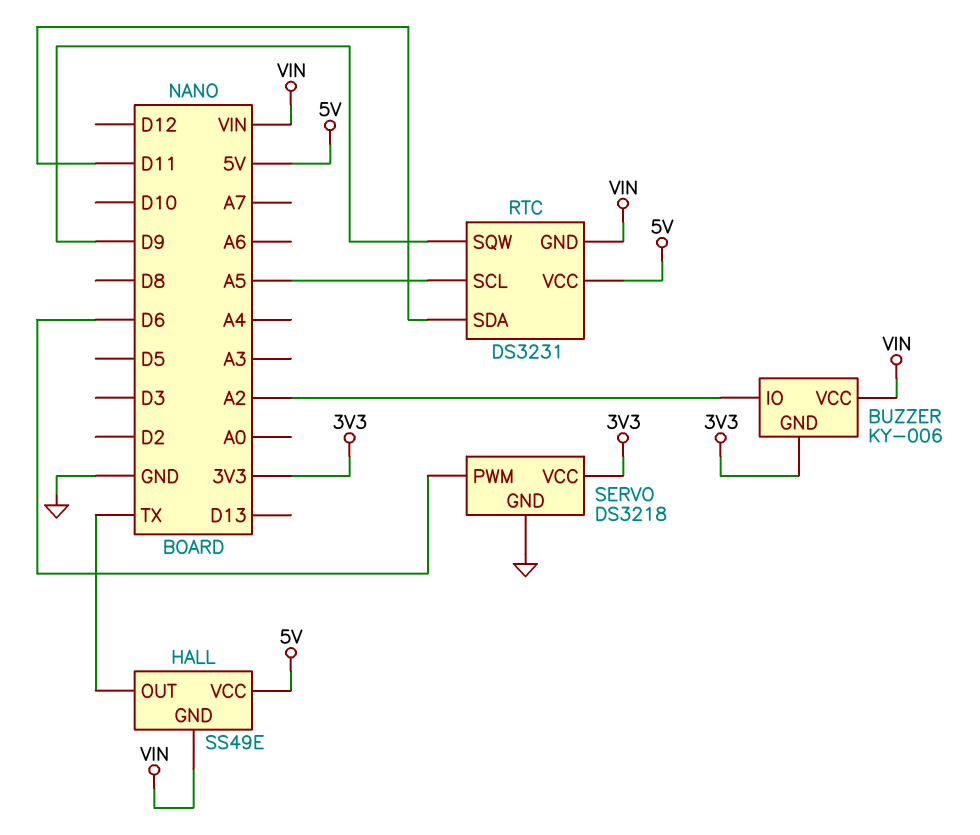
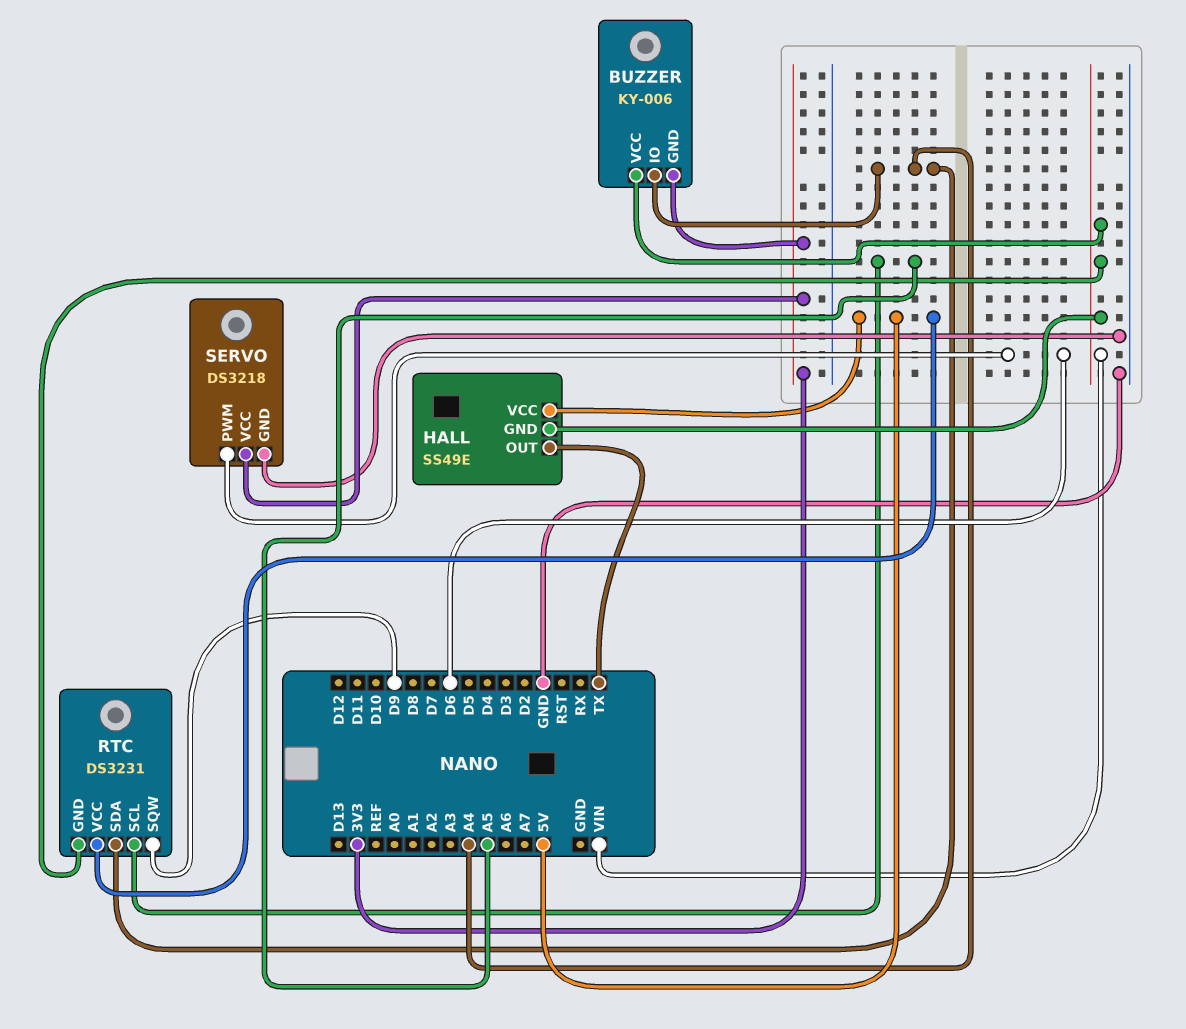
BUZZER pin IO: A2 -> A4
RTC pin SDA: D11 -> A4

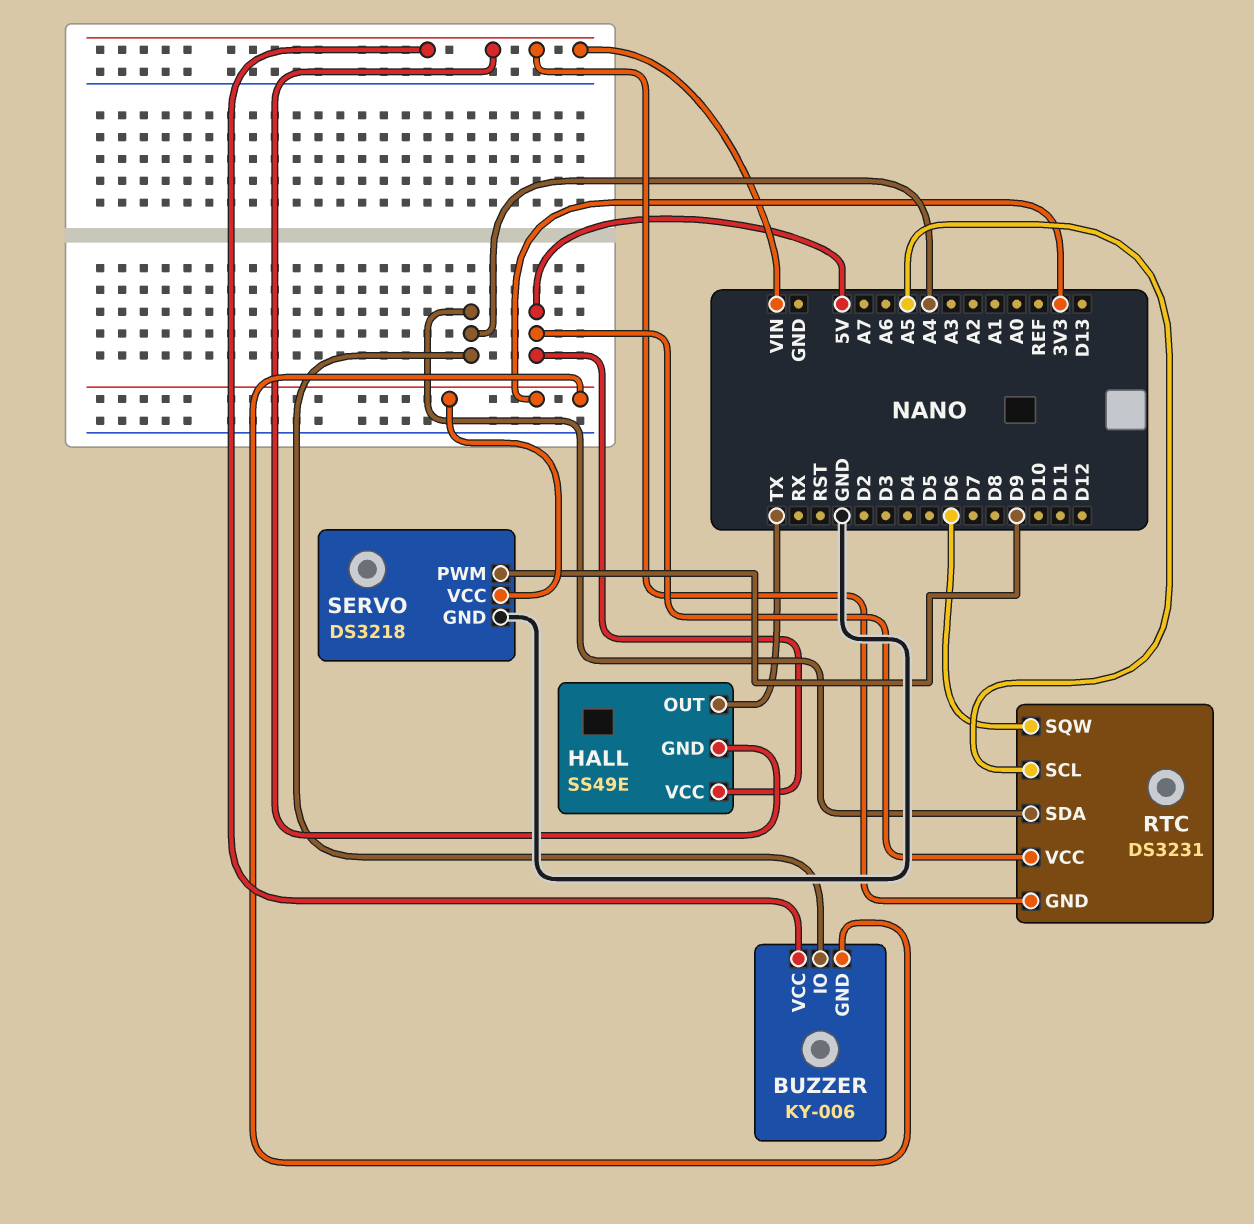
RTC pin SQW: D9 -> D6
SERVO pin PWM: D6 -> D9

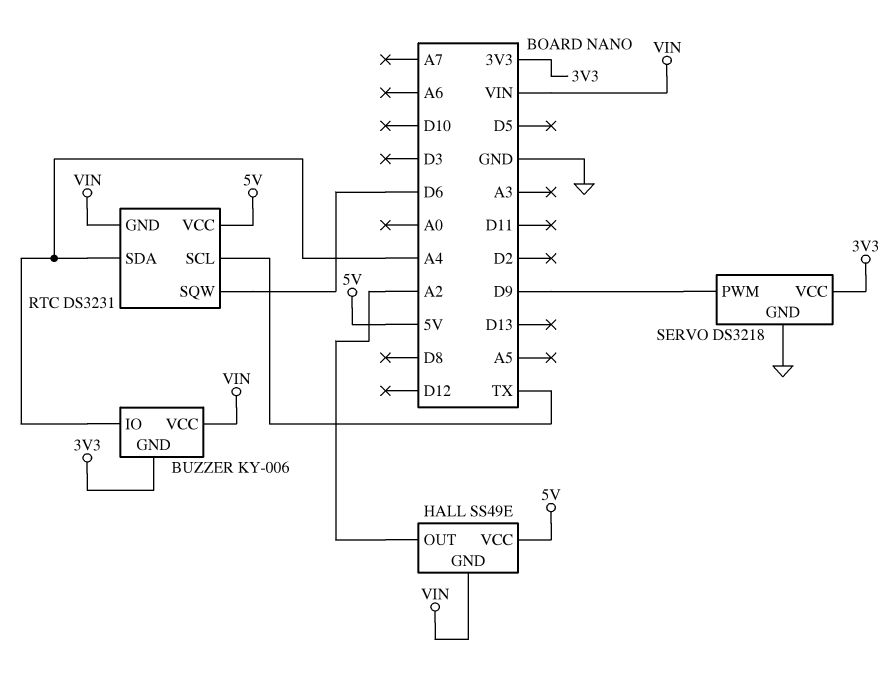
HALL pin OUT: TX -> A2
RTC pin SCL: A5 -> TX

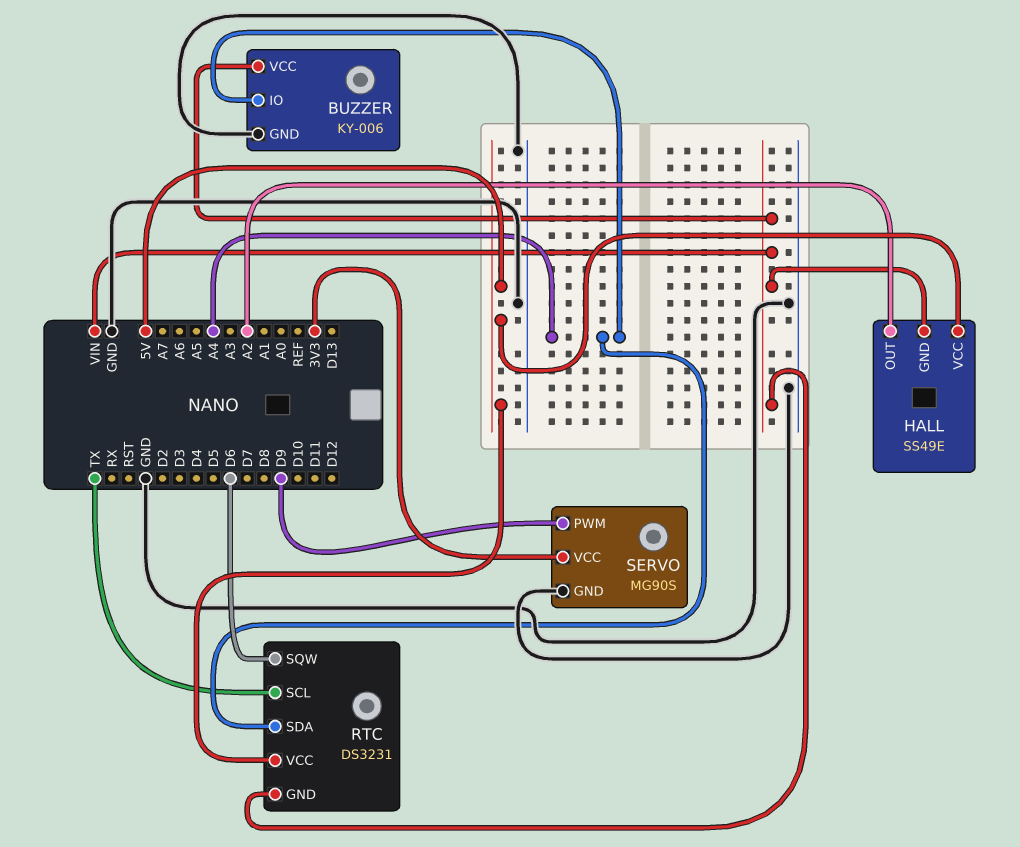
BUZZER pin GND: 3V3 -> GND
SERVO: DS3218 -> MG90S

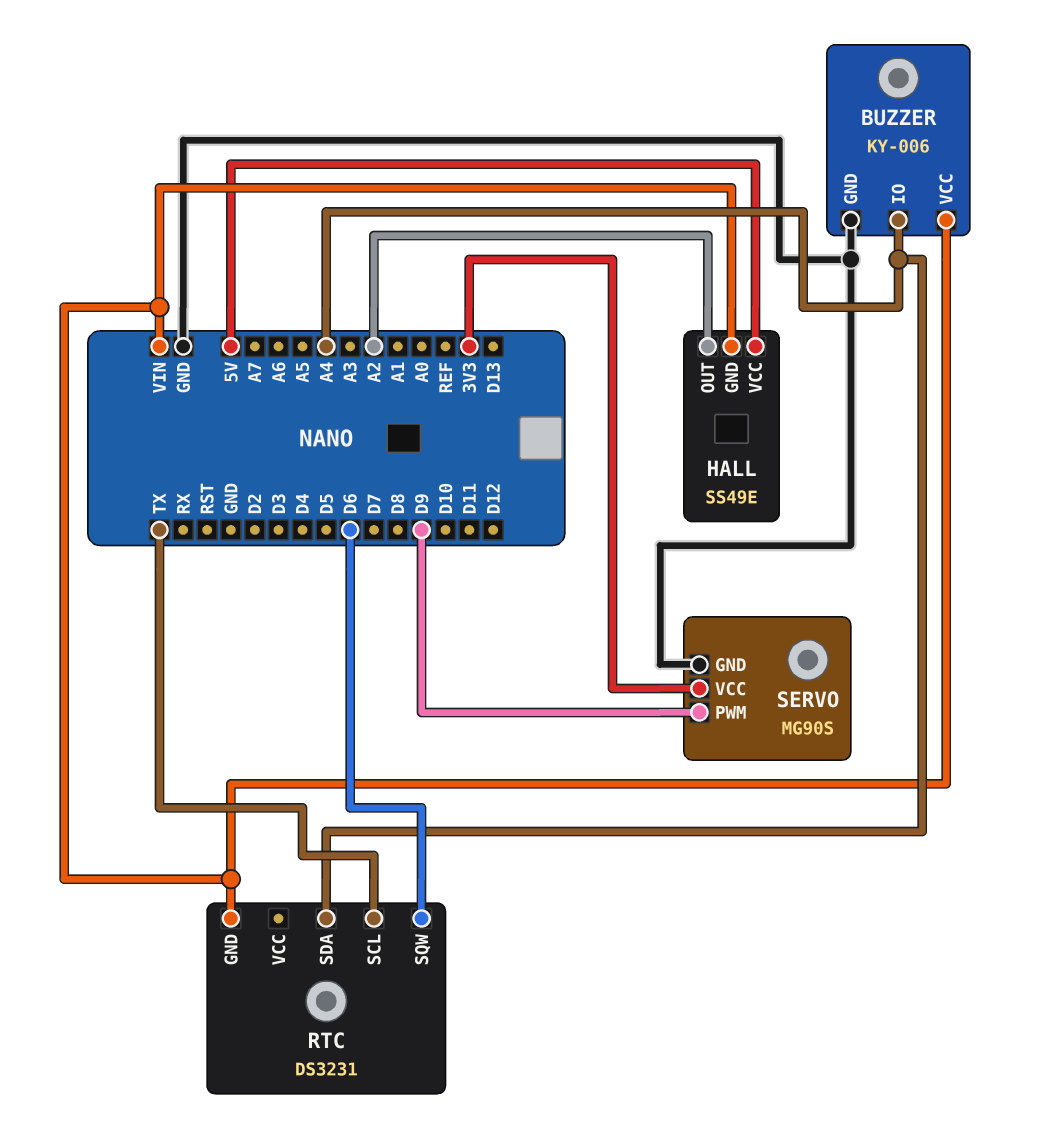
RTC pin VCC: 5V -> none

